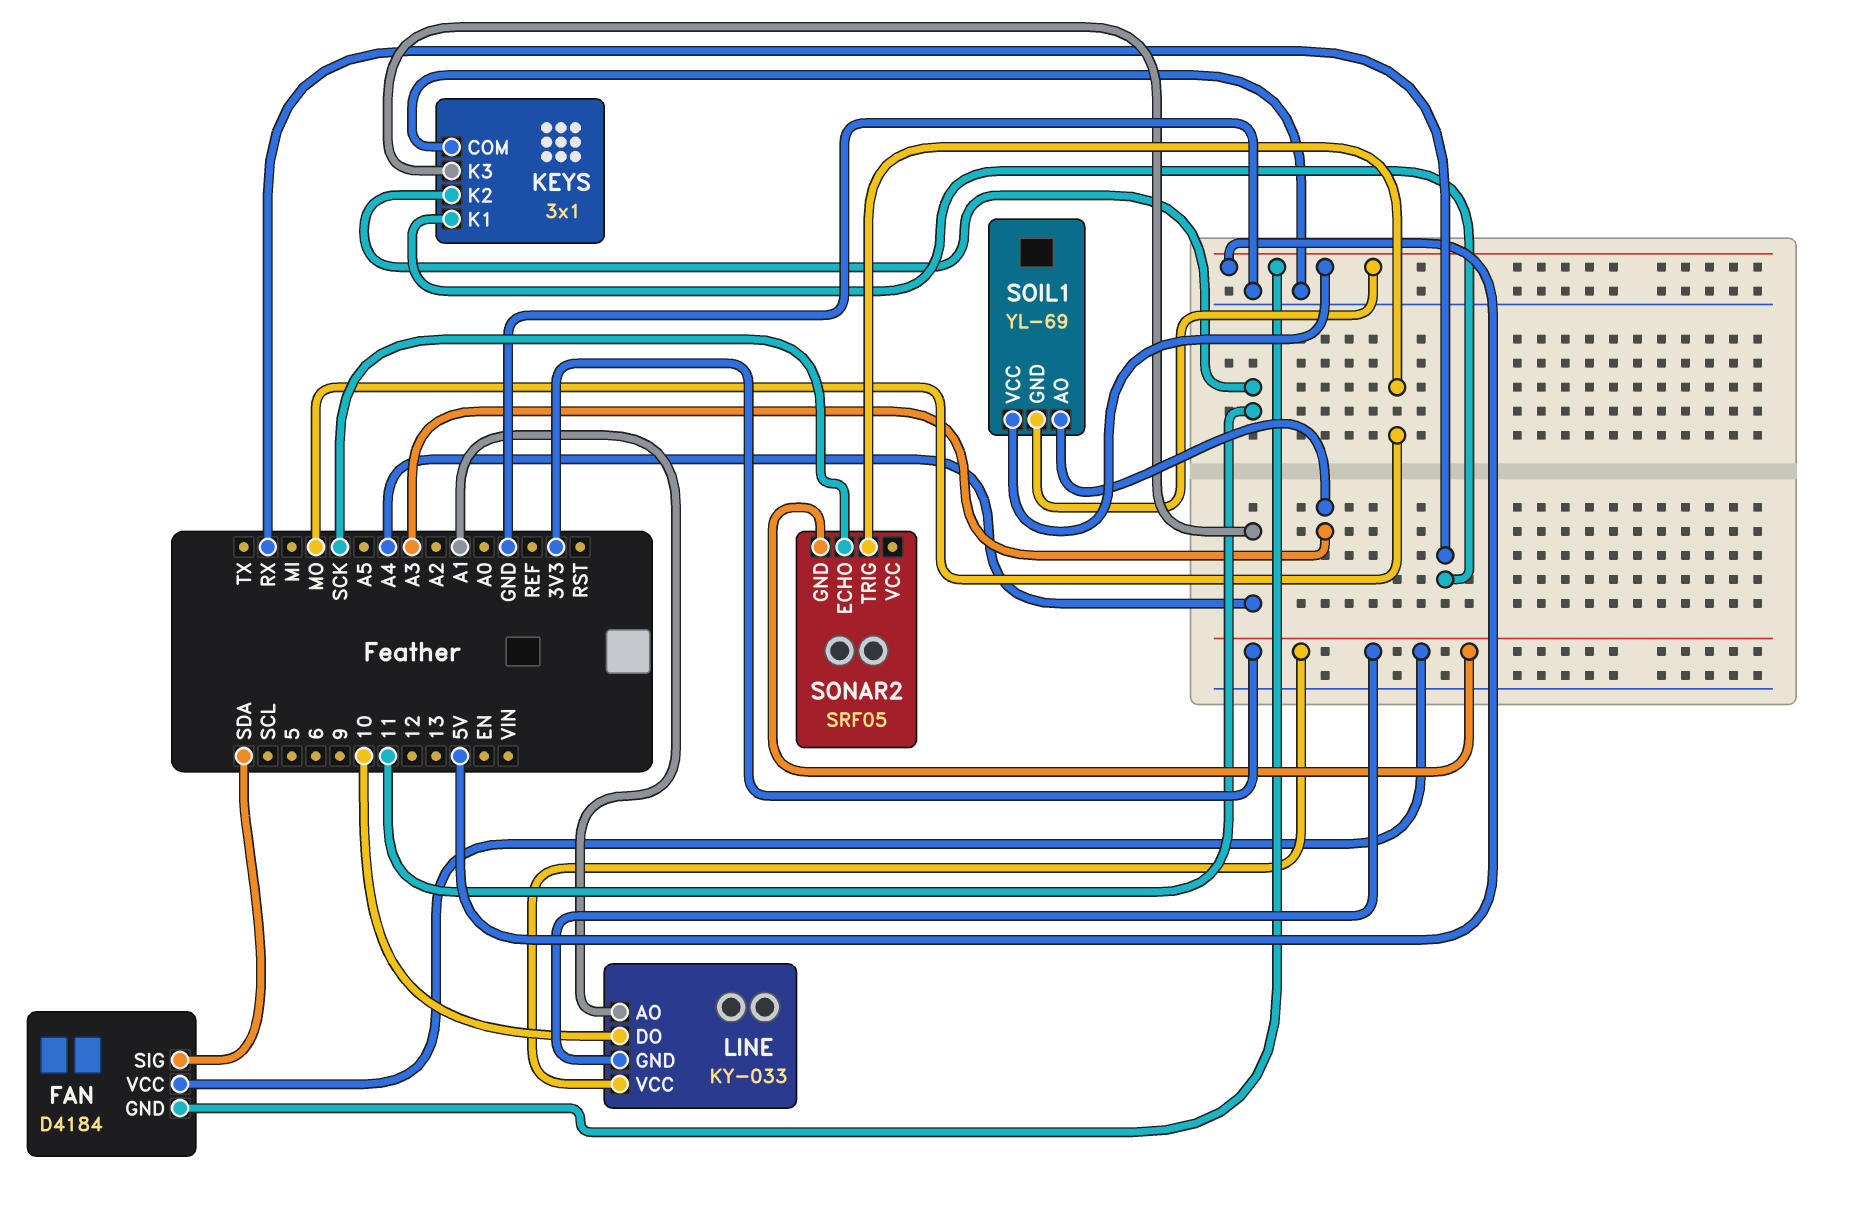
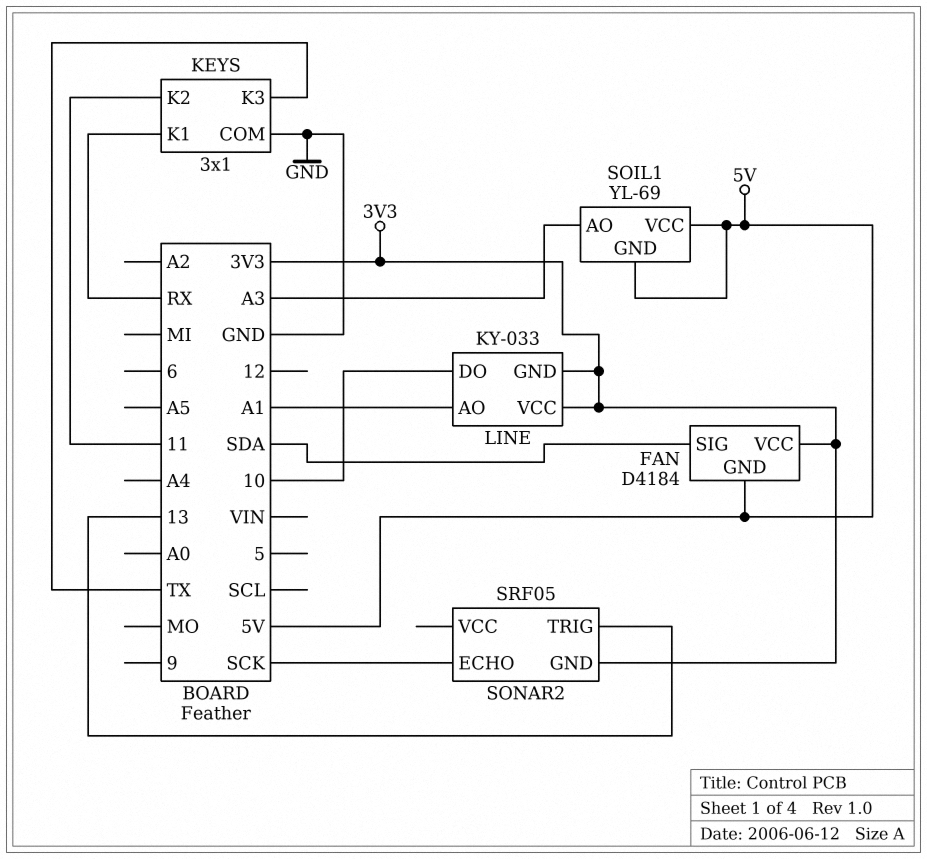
KEYS pin K3: A4 -> TX
SONAR2 pin TRIG: MO -> 13

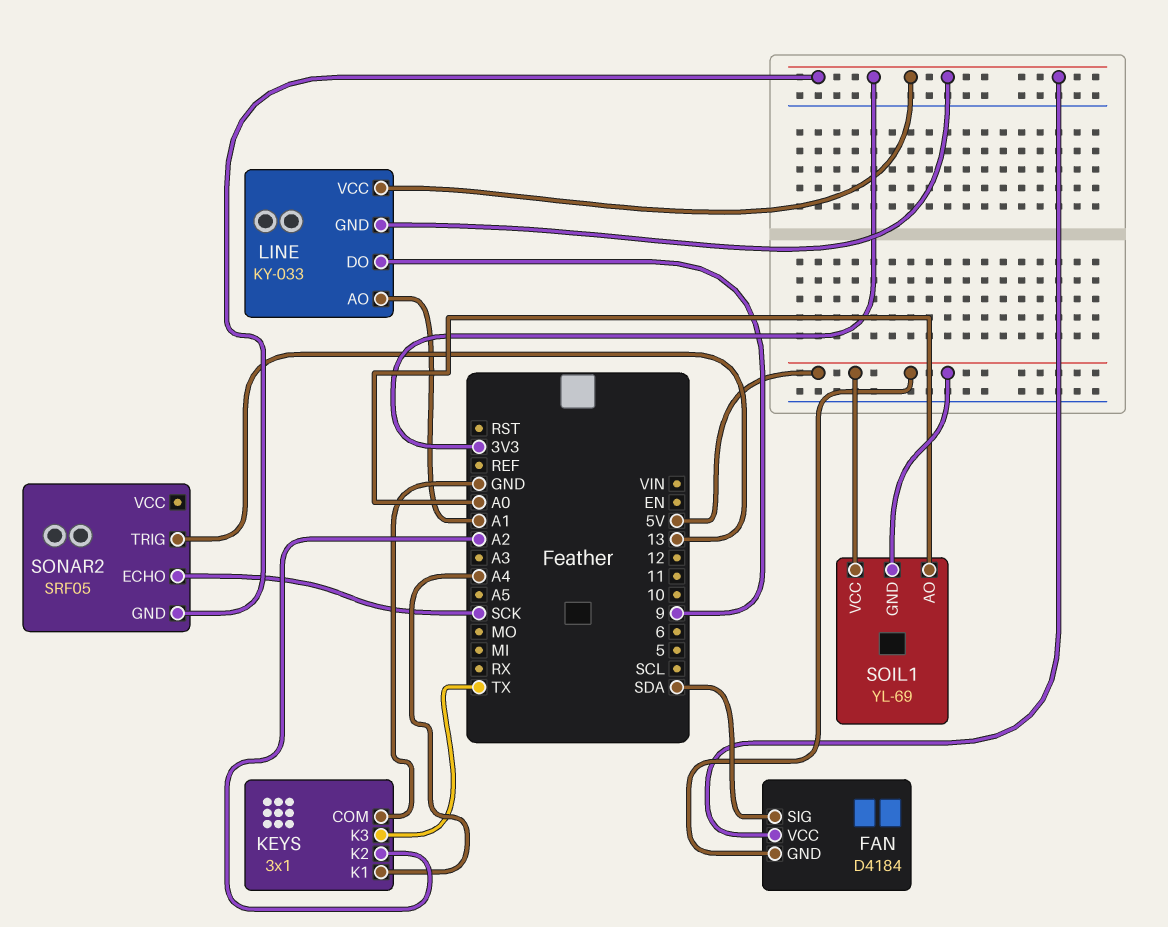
KEYS pin K1: RX -> A4
KEYS pin K2: 11 -> A2
LINE pin DO: 10 -> 9
SOIL1 pin AO: A3 -> A0

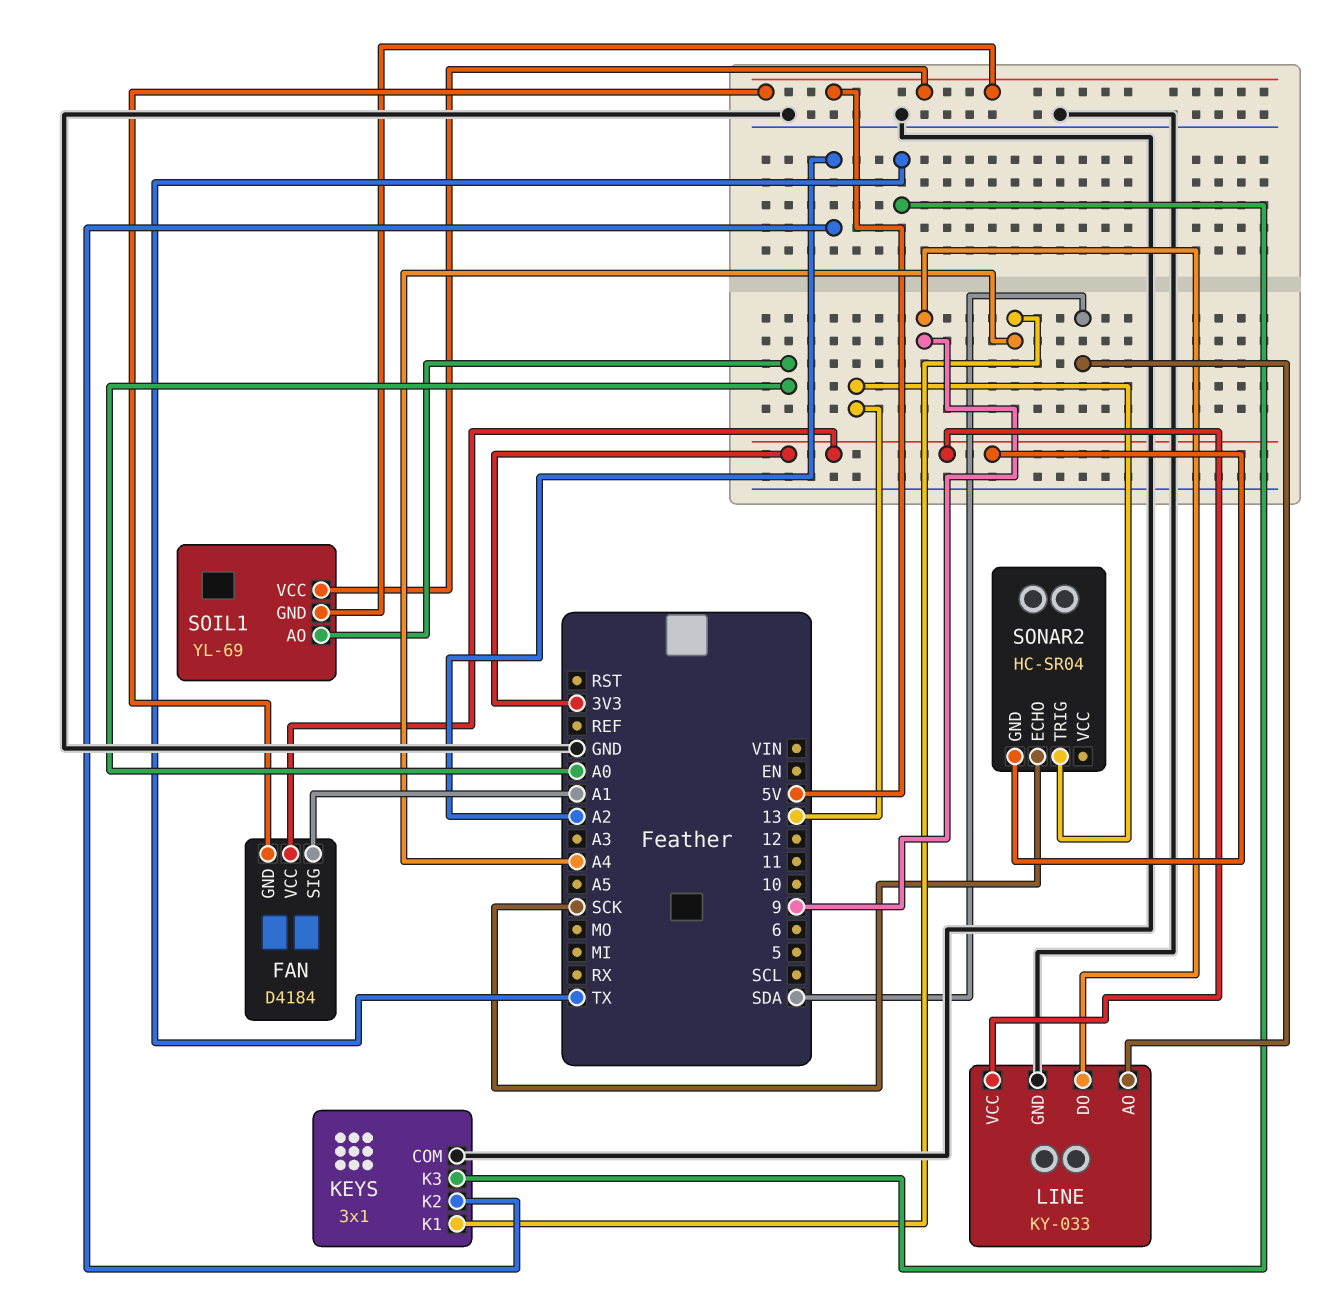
FAN pin SIG: SDA -> A1
LINE pin AO: A1 -> SDA
LINE pin GND: 3V3 -> GND
SONAR2: SRF05 -> HC-SR04

